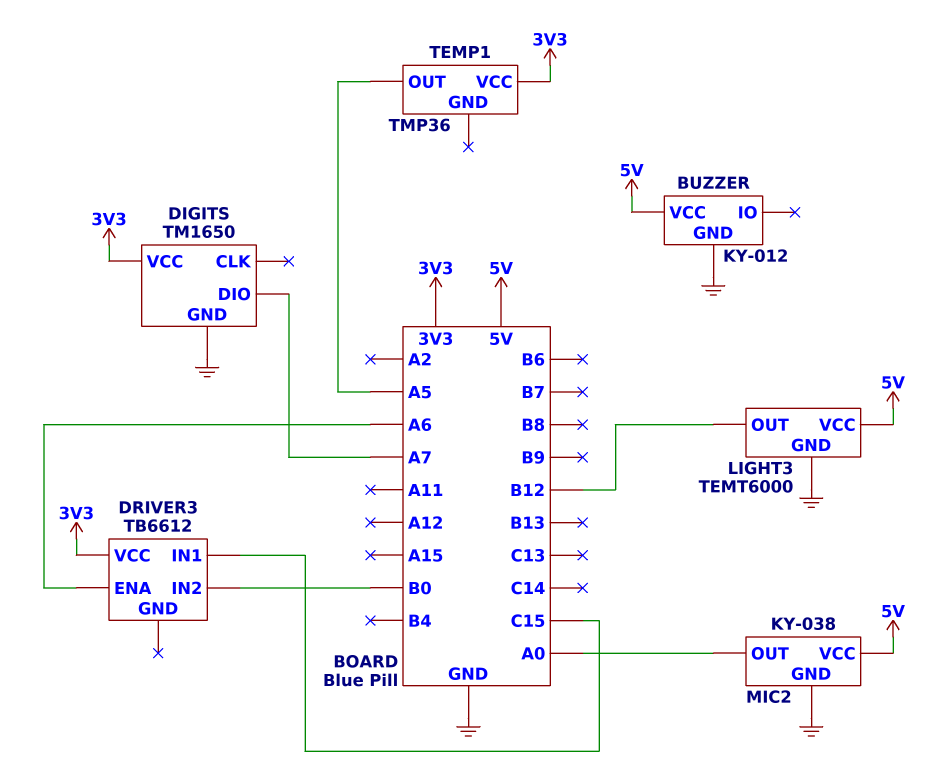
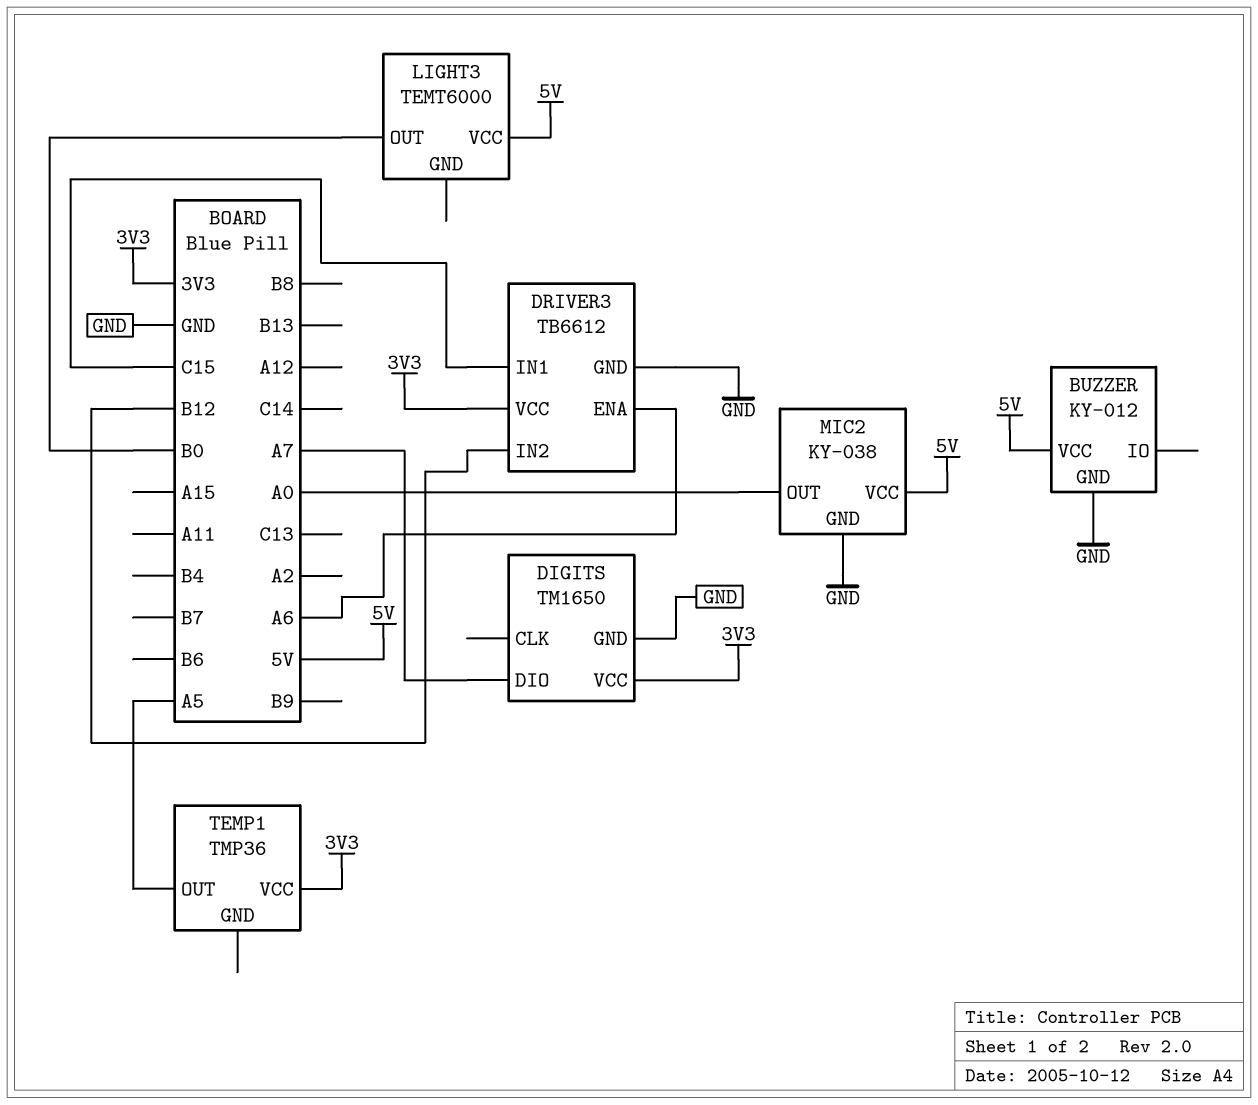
DRIVER3 pin GND: none -> GND
DRIVER3 pin IN2: B0 -> B12
LIGHT3 pin GND: GND -> none
LIGHT3 pin OUT: B12 -> B0

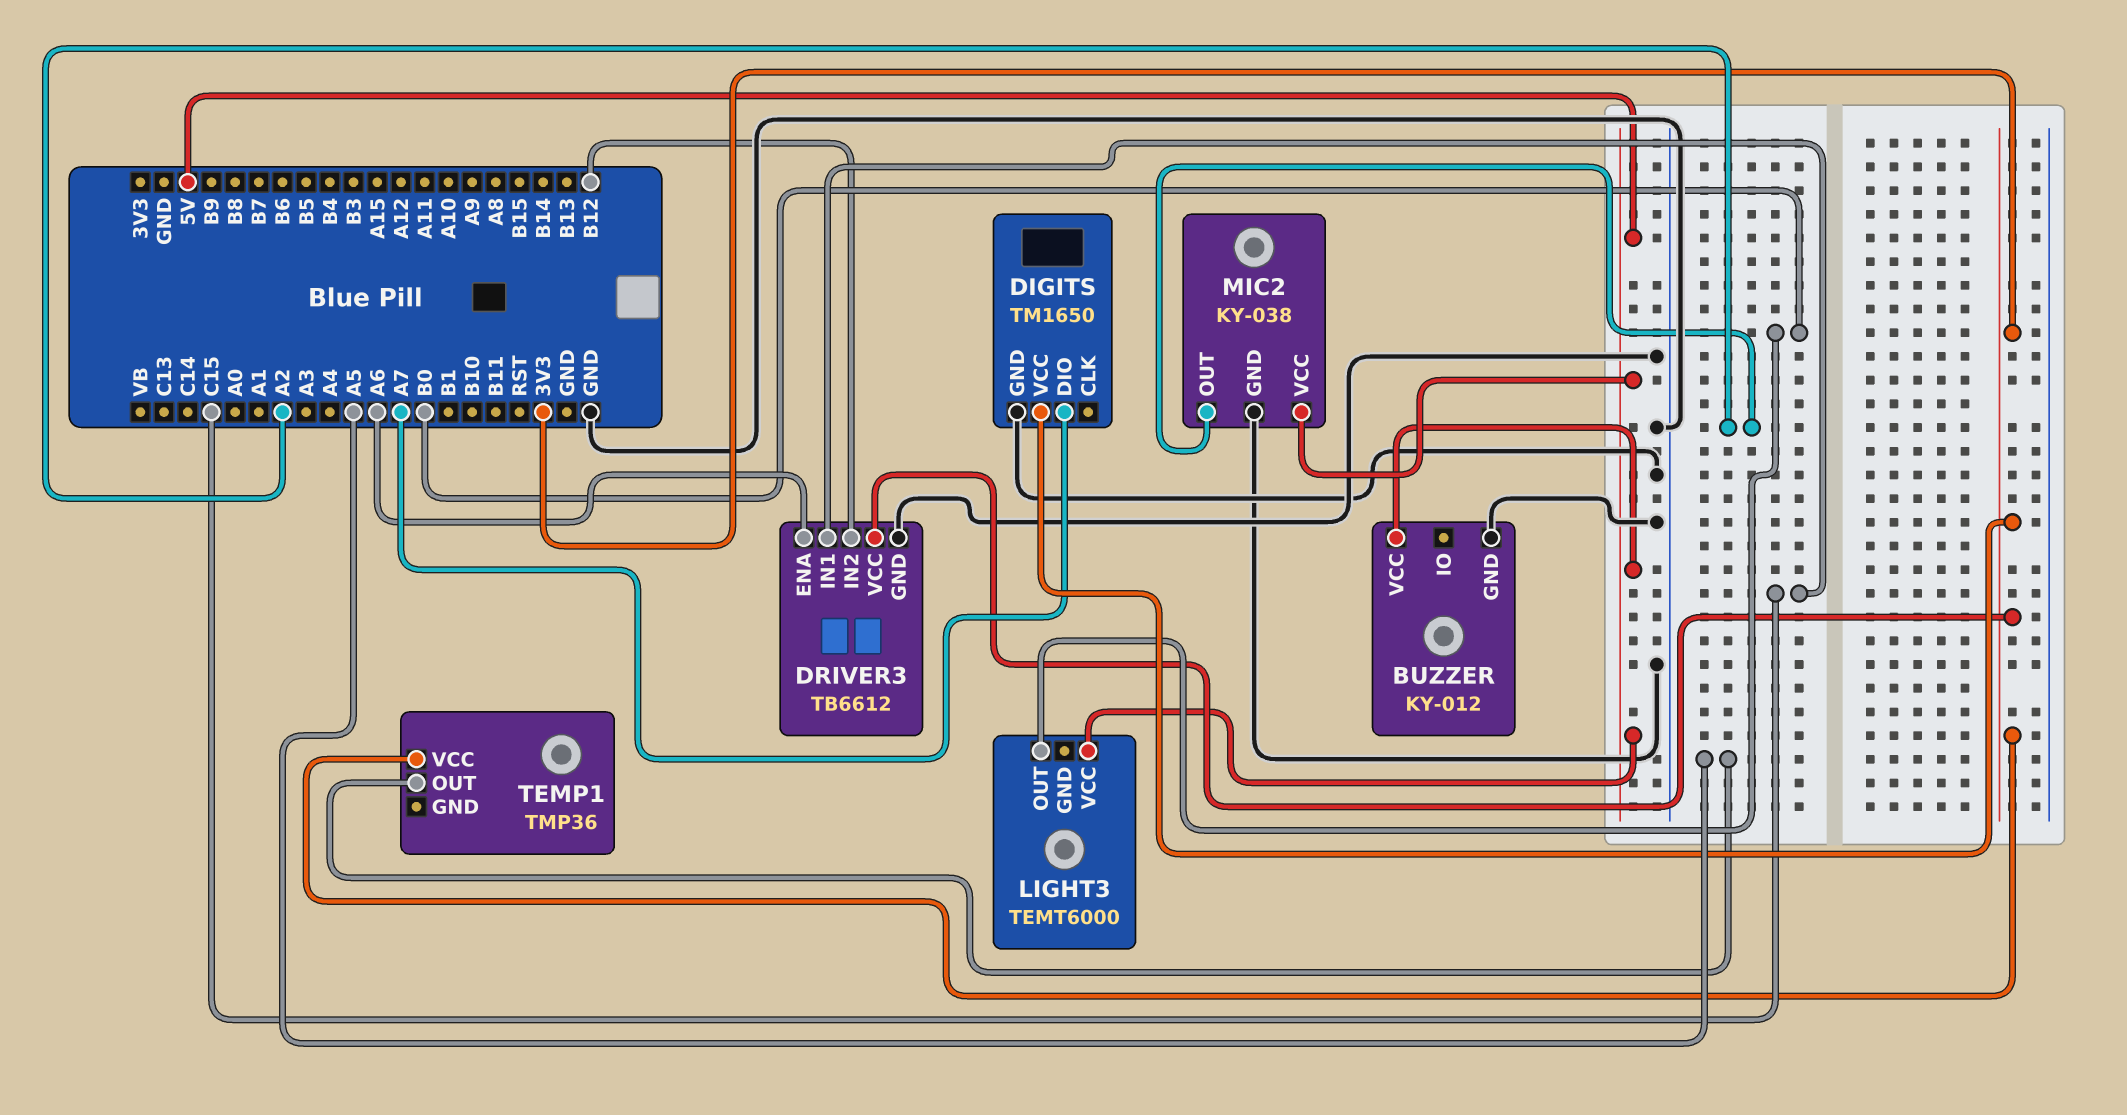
MIC2 pin OUT: A0 -> A2

